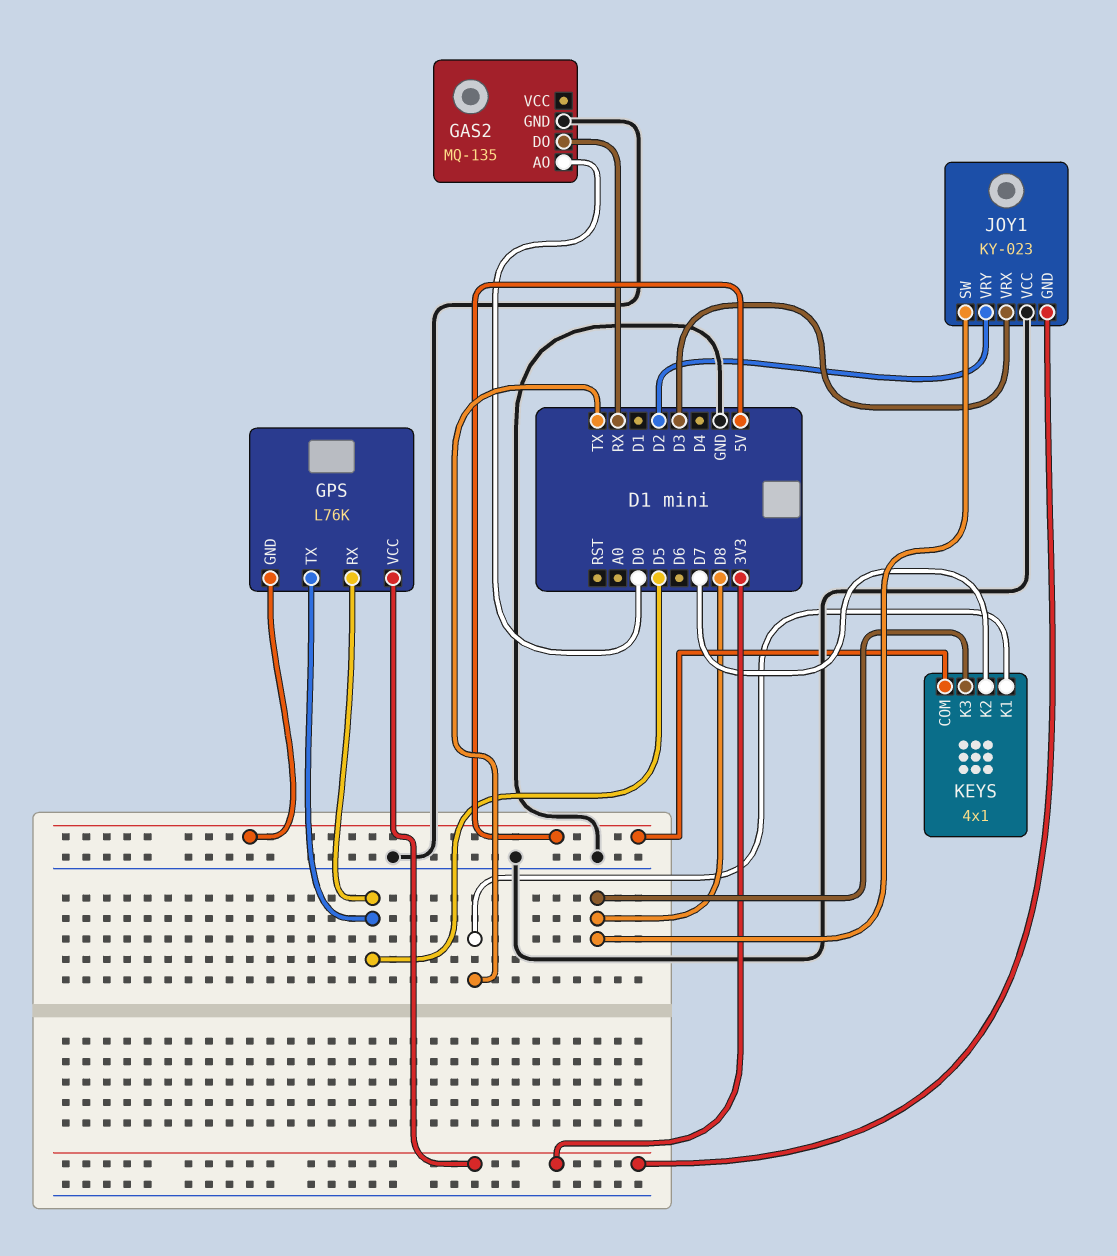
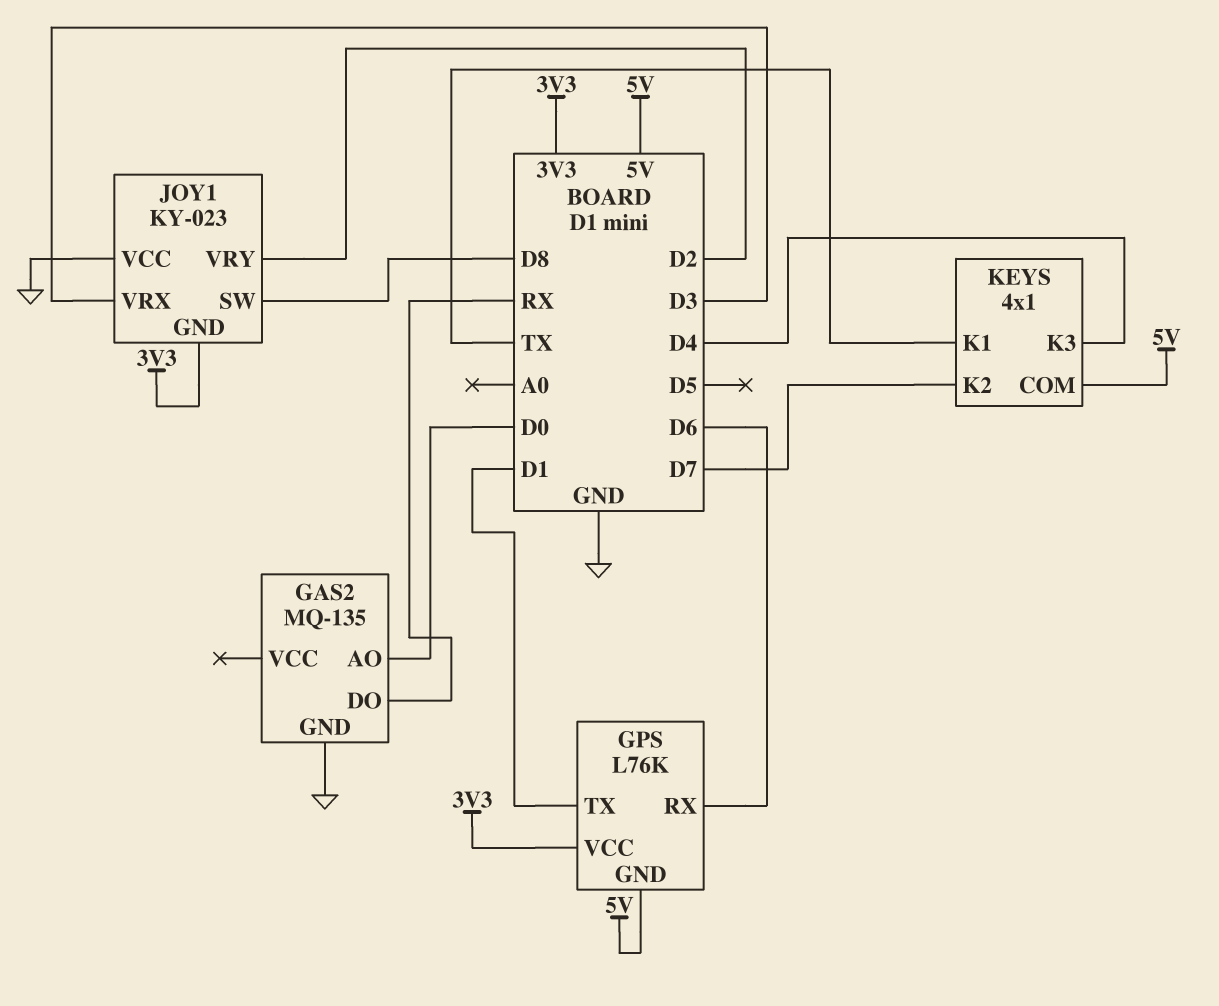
GPS pin RX: D5 -> D6
GPS pin TX: D5 -> D1
KEYS pin K3: D8 -> D4

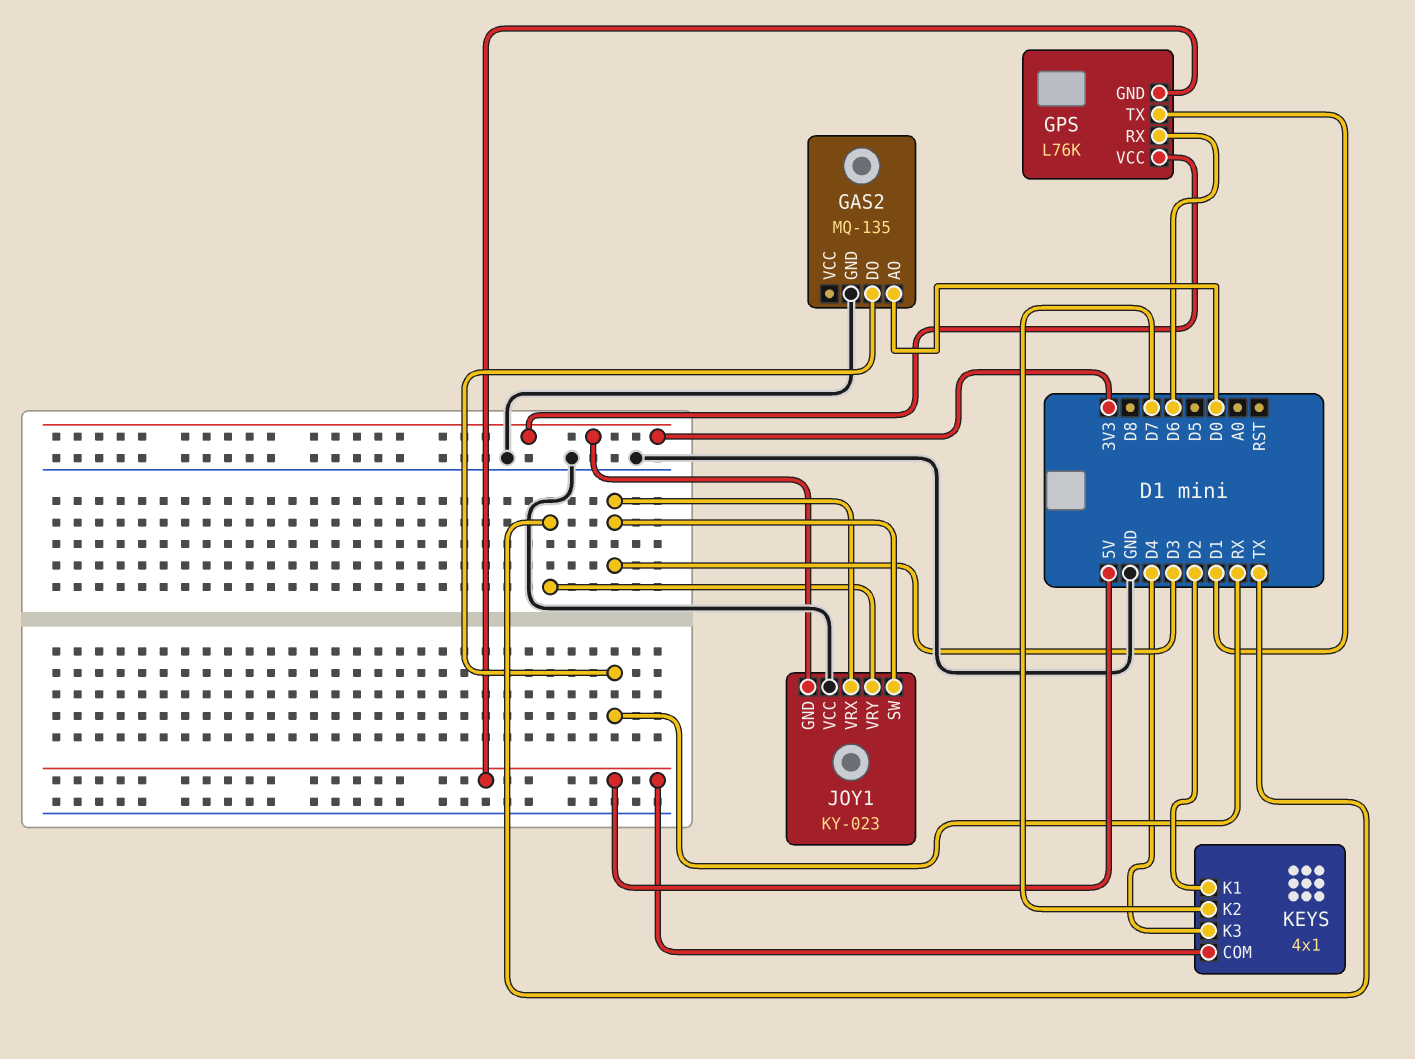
JOY1 pin SW: D8 -> D3
JOY1 pin VRY: D2 -> TX
KEYS pin K1: TX -> D2

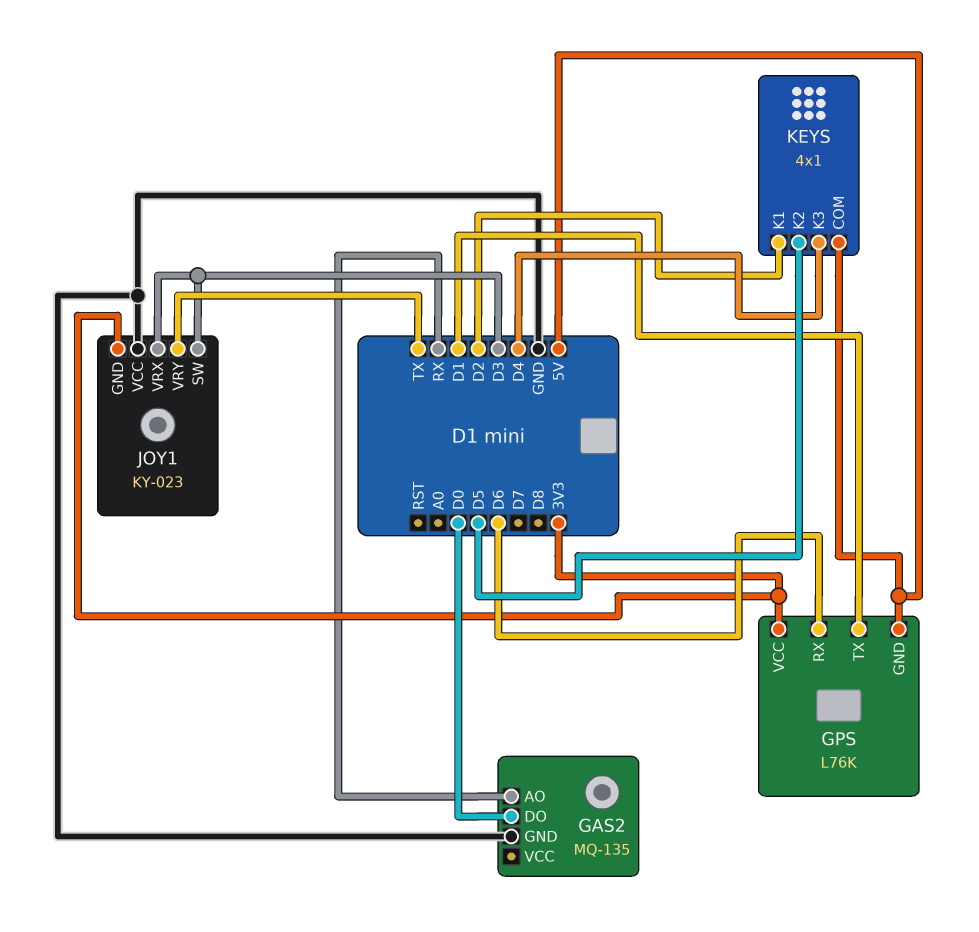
GAS2 pin AO: D0 -> RX
GAS2 pin DO: RX -> D0
KEYS pin K2: D7 -> D5

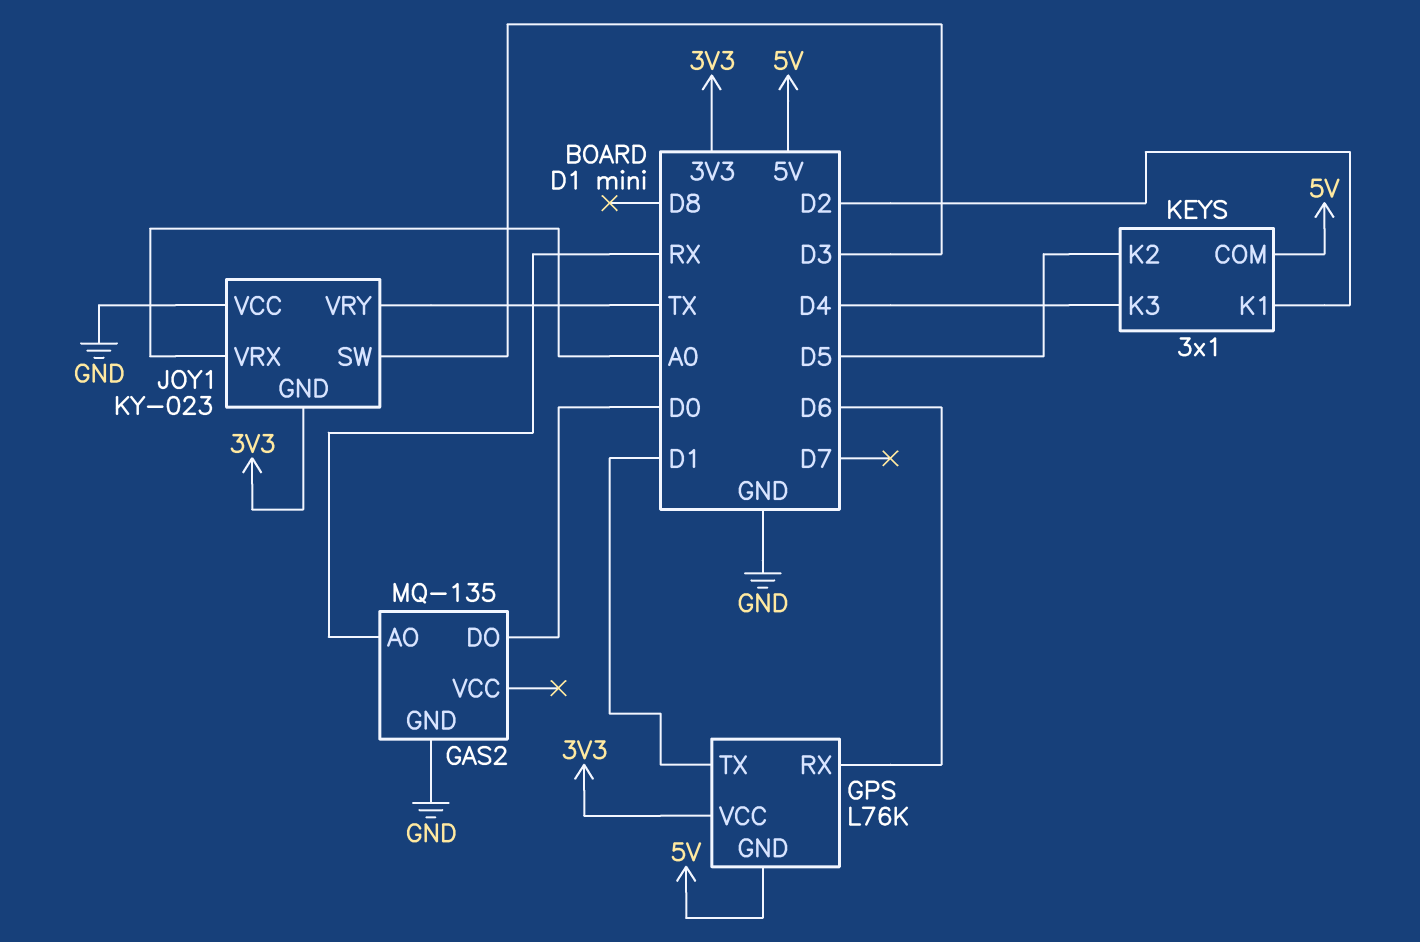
JOY1 pin VRX: D3 -> A0
KEYS: 4x1 -> 3x1

